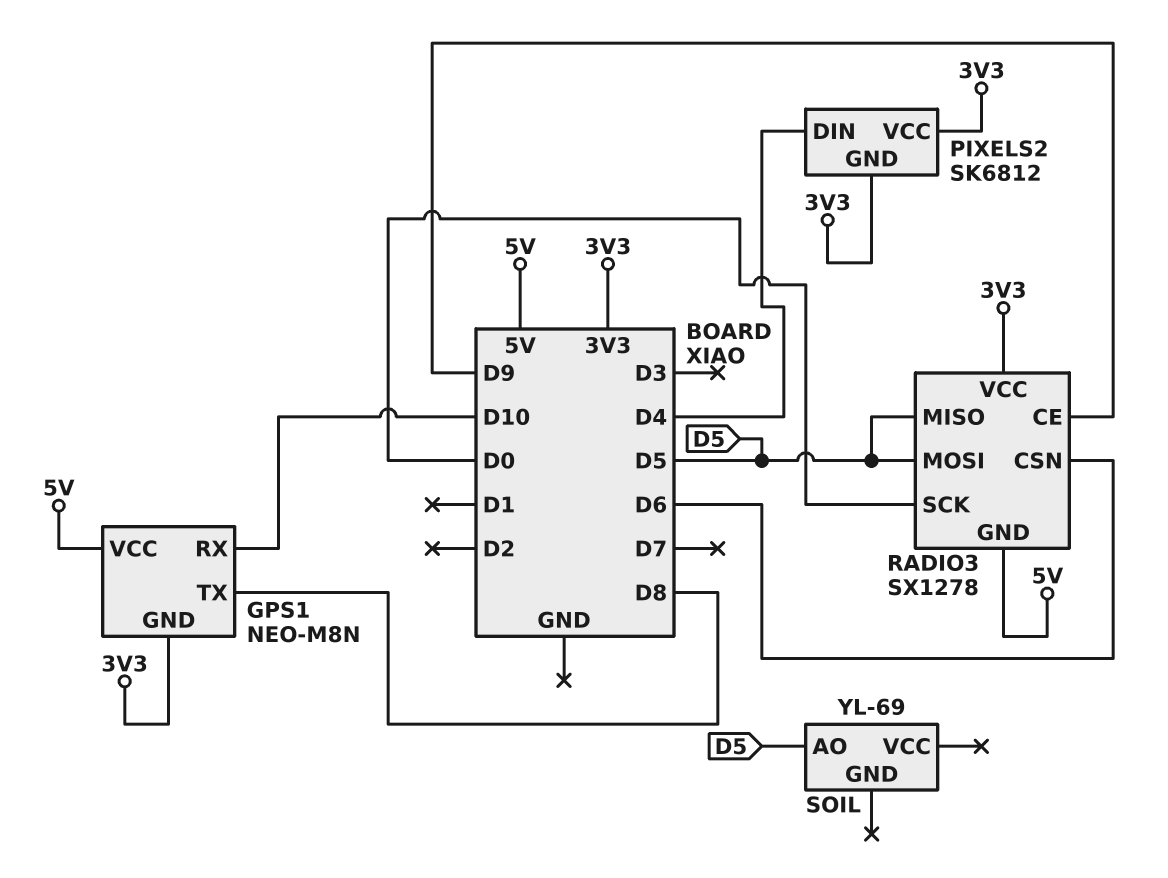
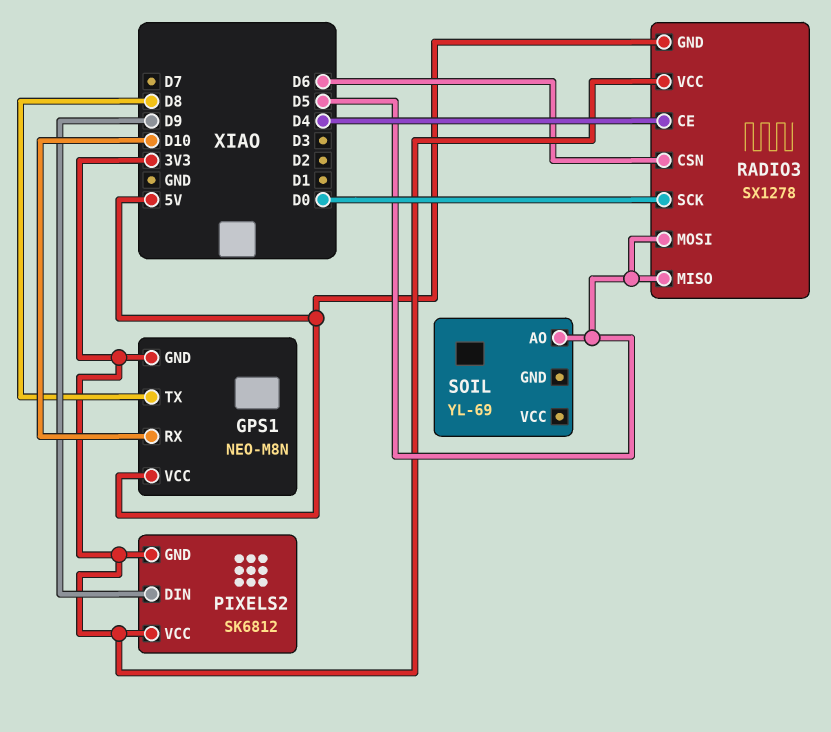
PIXELS2 pin DIN: D4 -> D9
RADIO3 pin CE: D9 -> D4

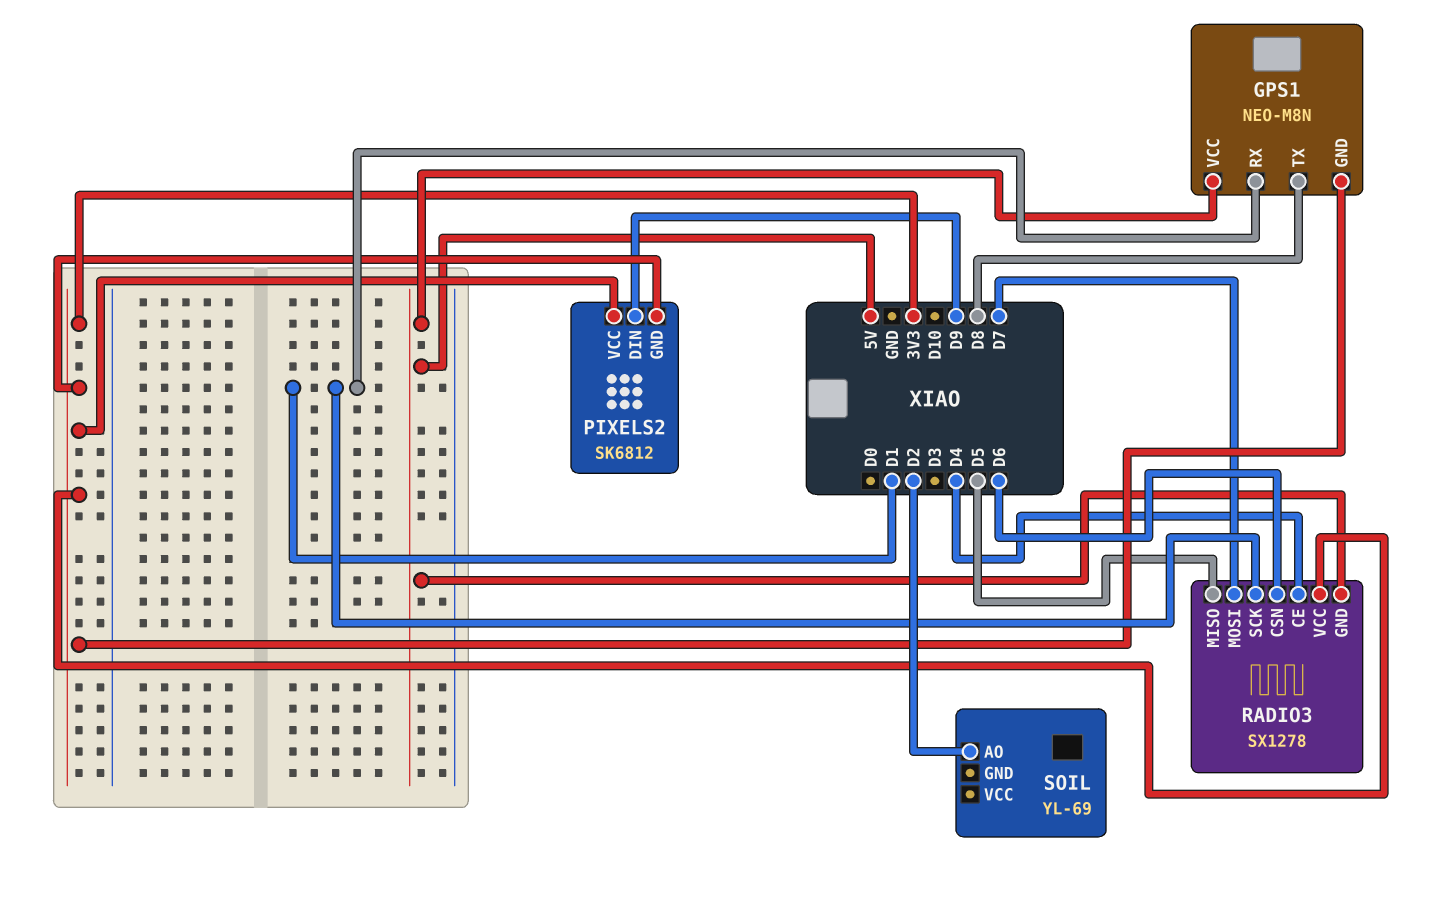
GPS1 pin RX: D10 -> D1
RADIO3 pin MOSI: D5 -> D7
RADIO3 pin SCK: D0 -> D1
SOIL pin AO: D5 -> D2

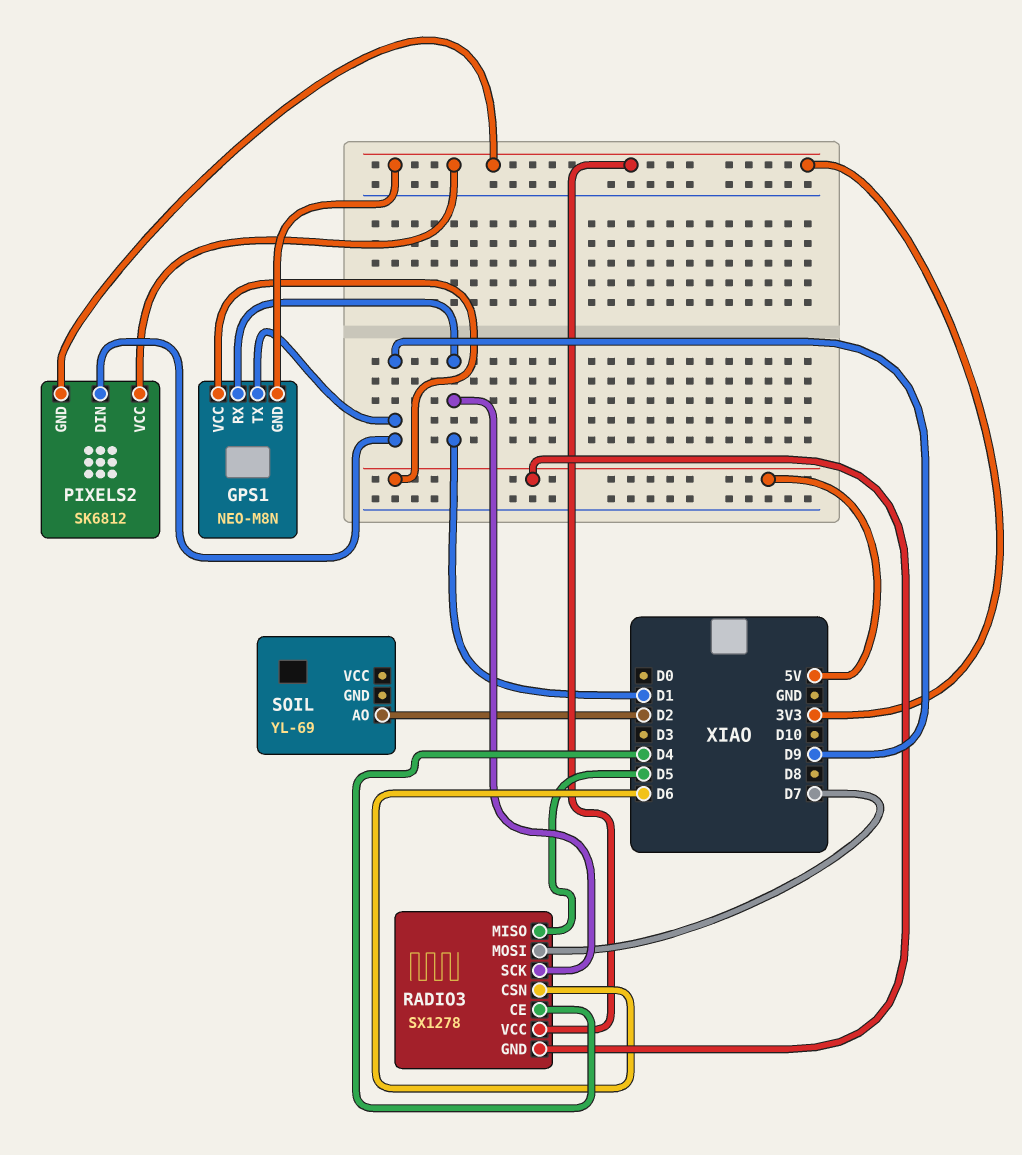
GPS1 pin TX: D8 -> D9

